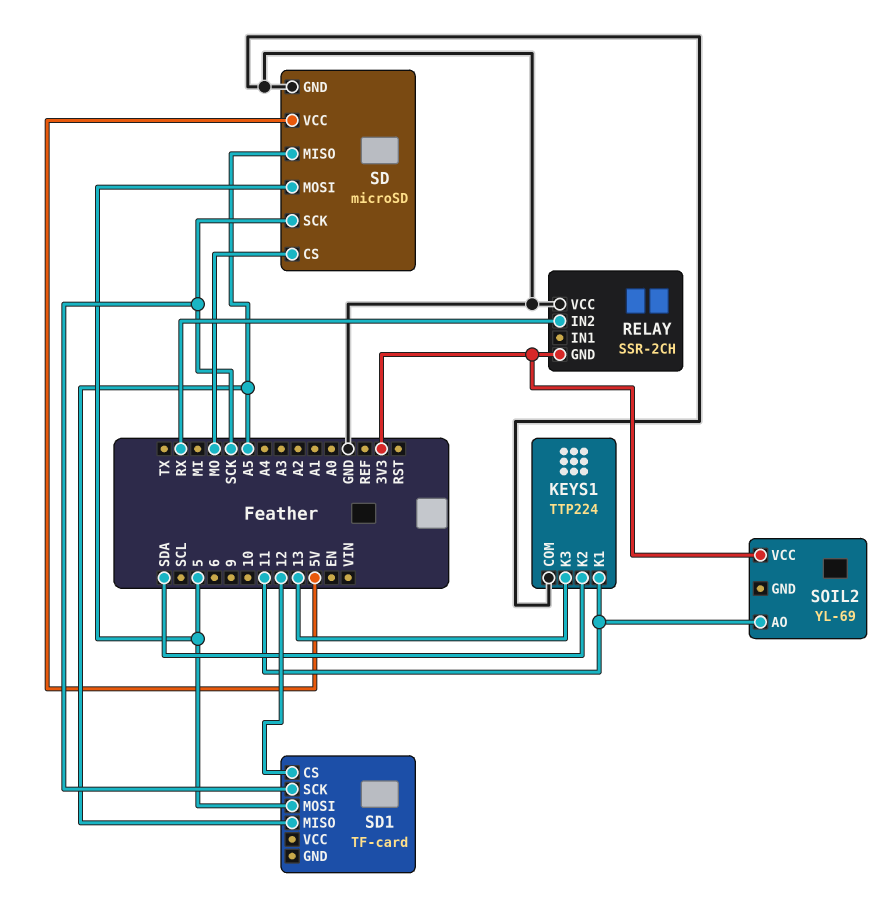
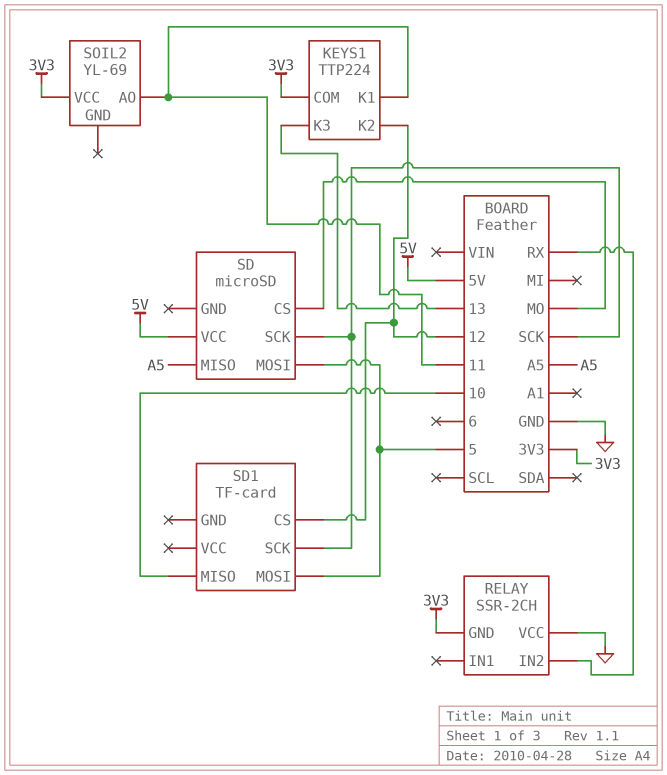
KEYS1 pin COM: GND -> 3V3
KEYS1 pin K2: SDA -> 12
SD pin GND: GND -> none
SD1 pin MISO: A5 -> 10

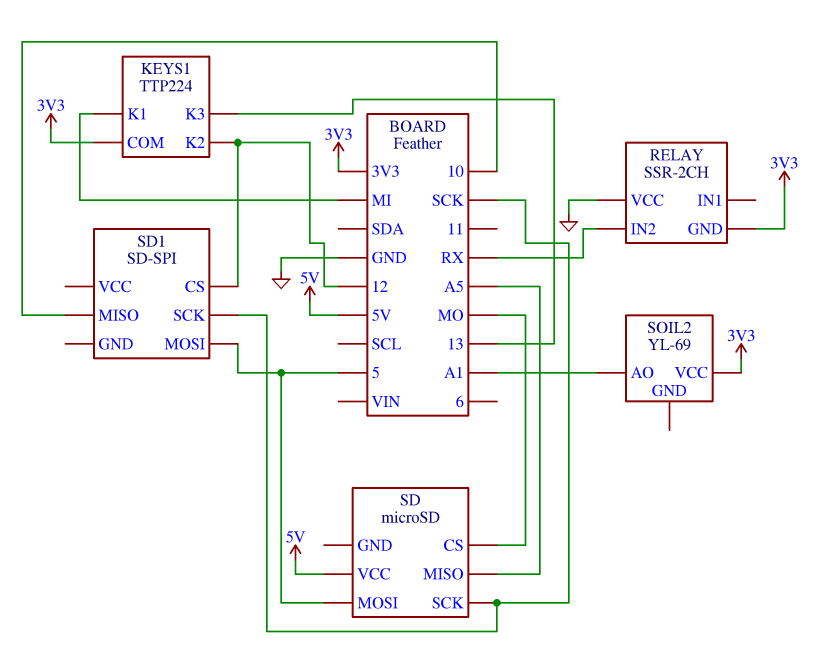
KEYS1 pin K1: 11 -> MI
SD1: TF-card -> SD-SPI
SOIL2 pin AO: 11 -> A1

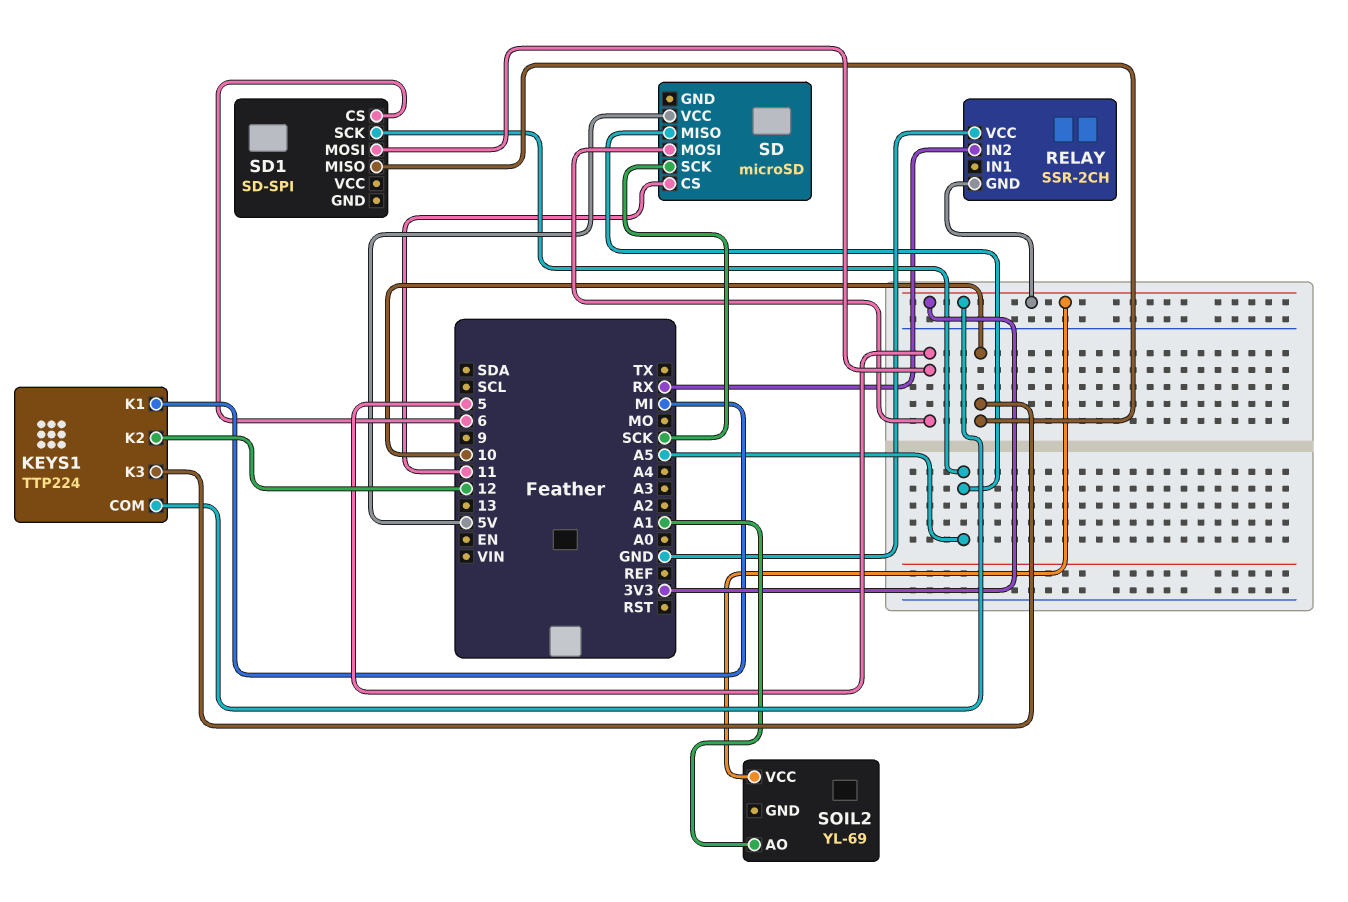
KEYS1 pin K3: 13 -> 10
SD pin CS: MO -> 11
SD1 pin CS: 12 -> 6
SD1 pin SCK: SCK -> A5

